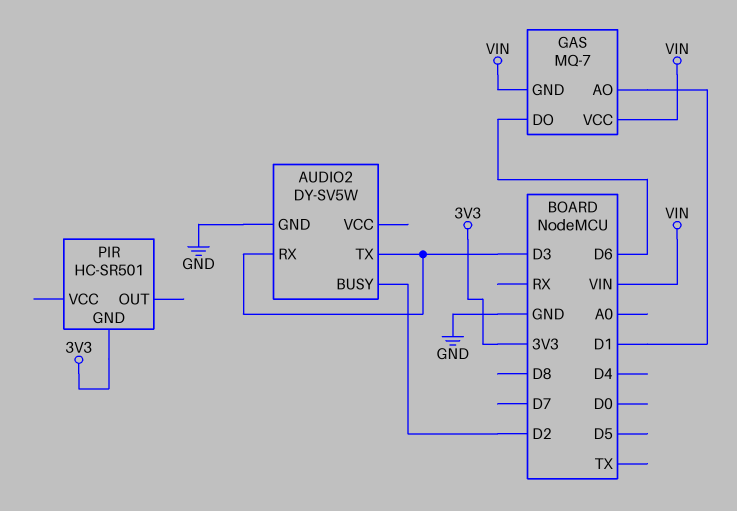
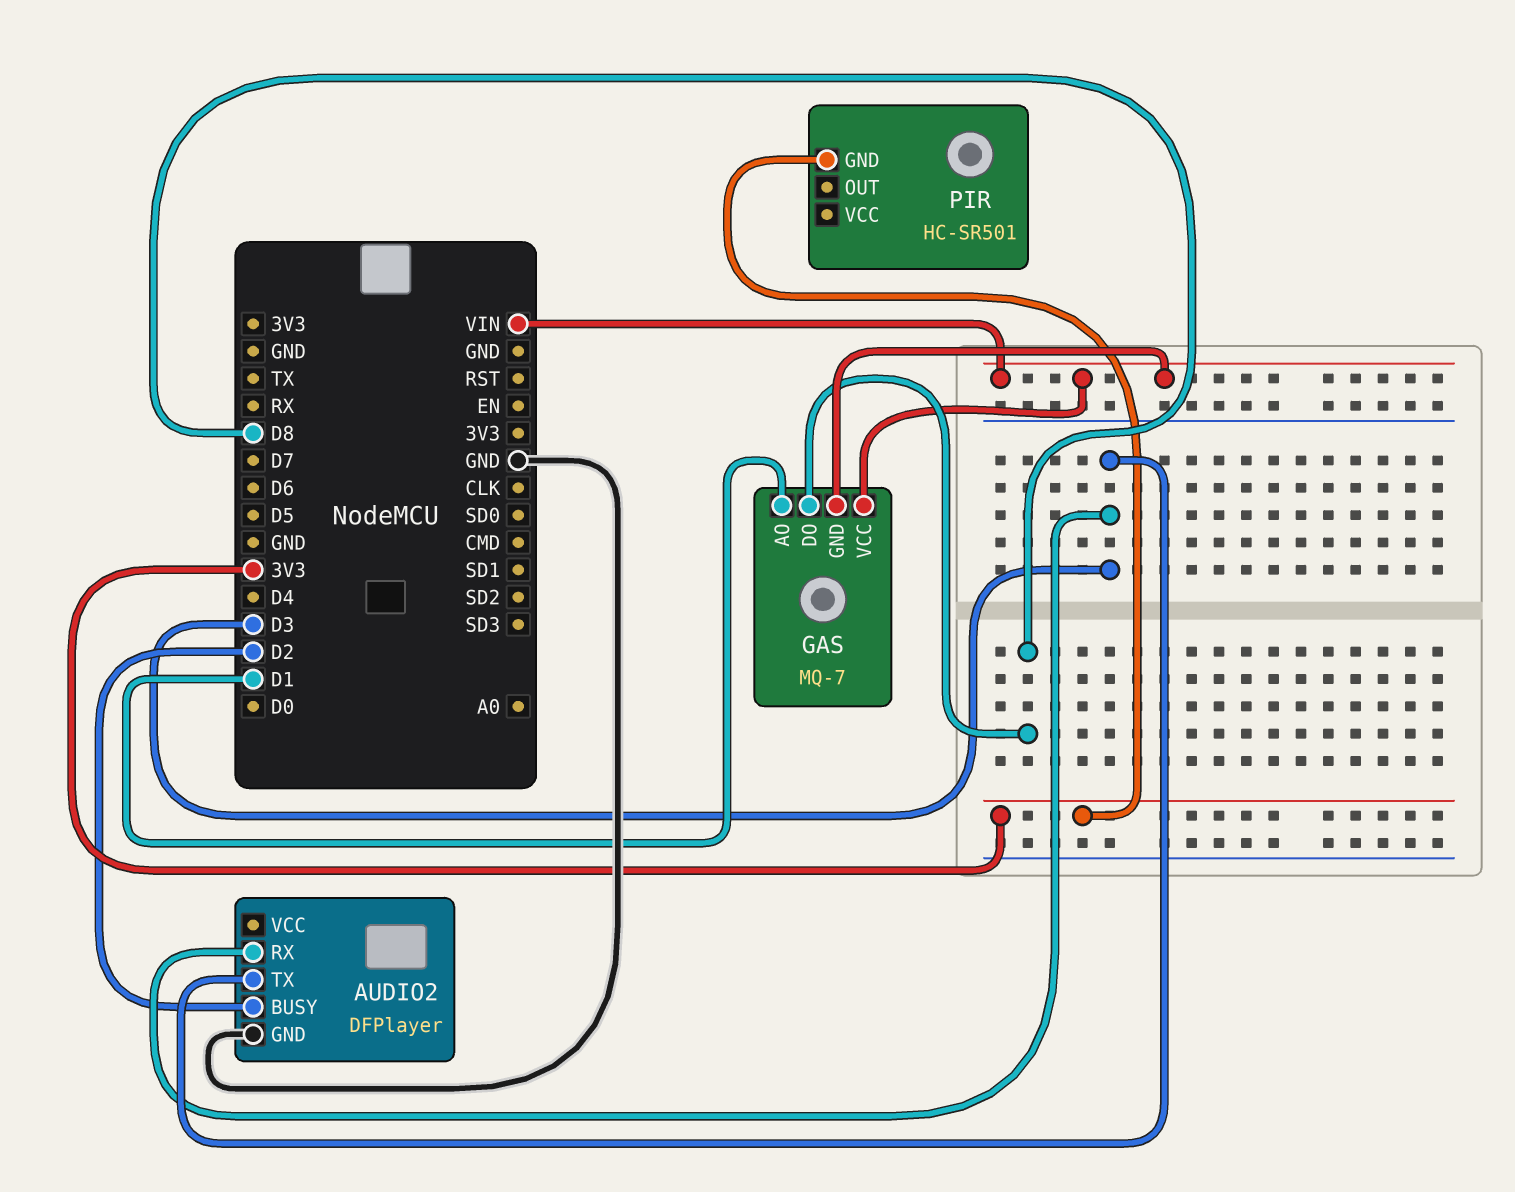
AUDIO2: DY-SV5W -> DFPlayer
GAS pin DO: D6 -> D8

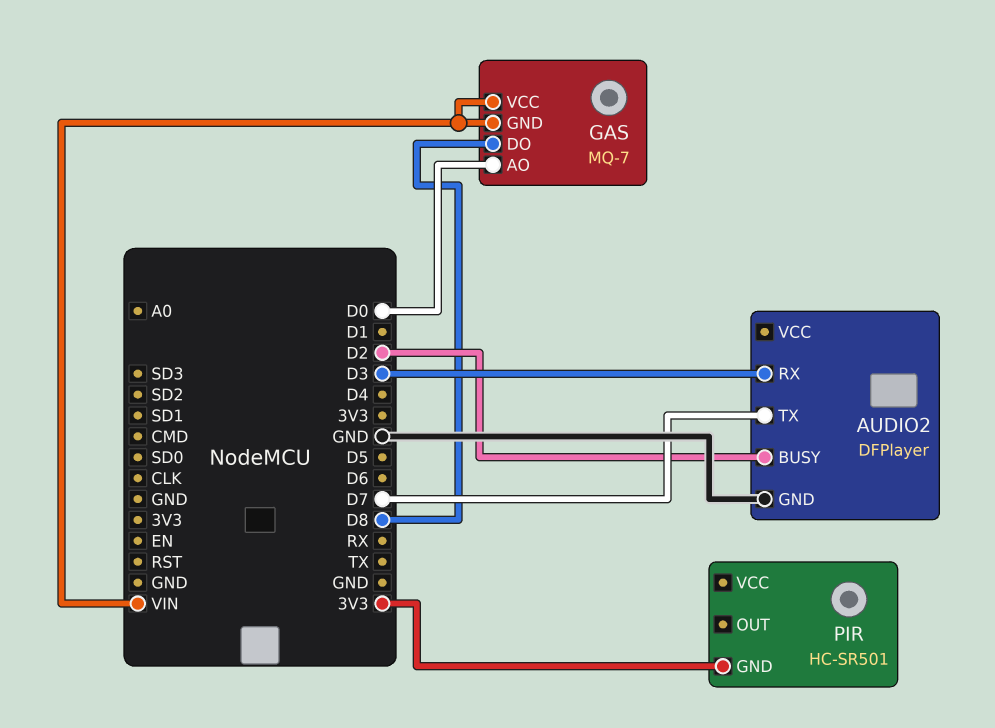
AUDIO2 pin TX: D3 -> D7
GAS pin AO: D1 -> D0

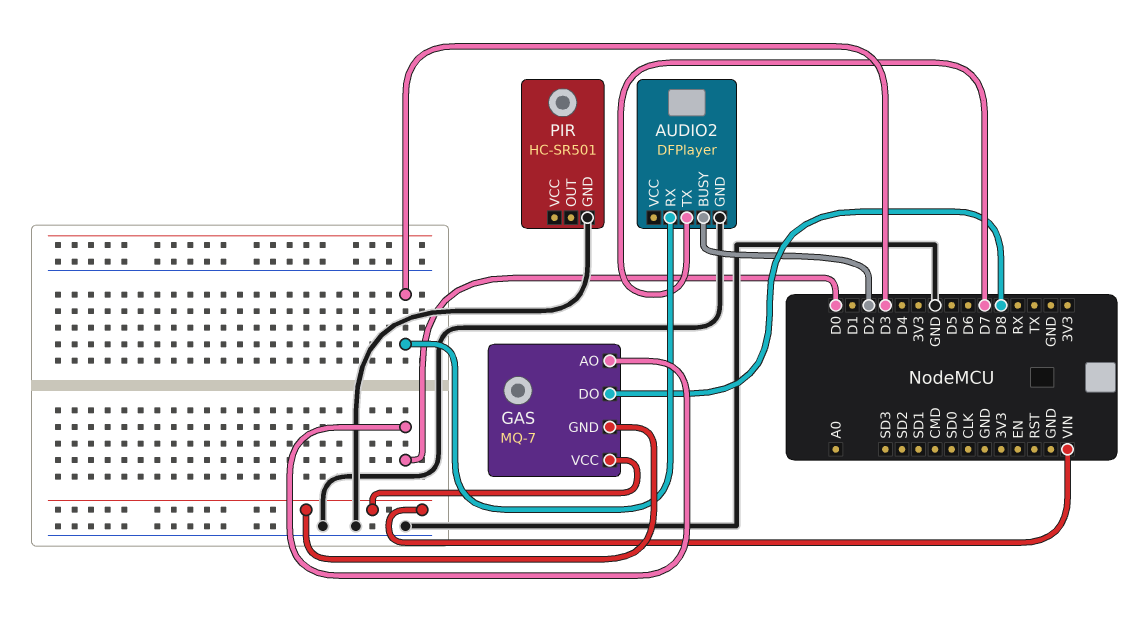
PIR pin GND: 3V3 -> GND

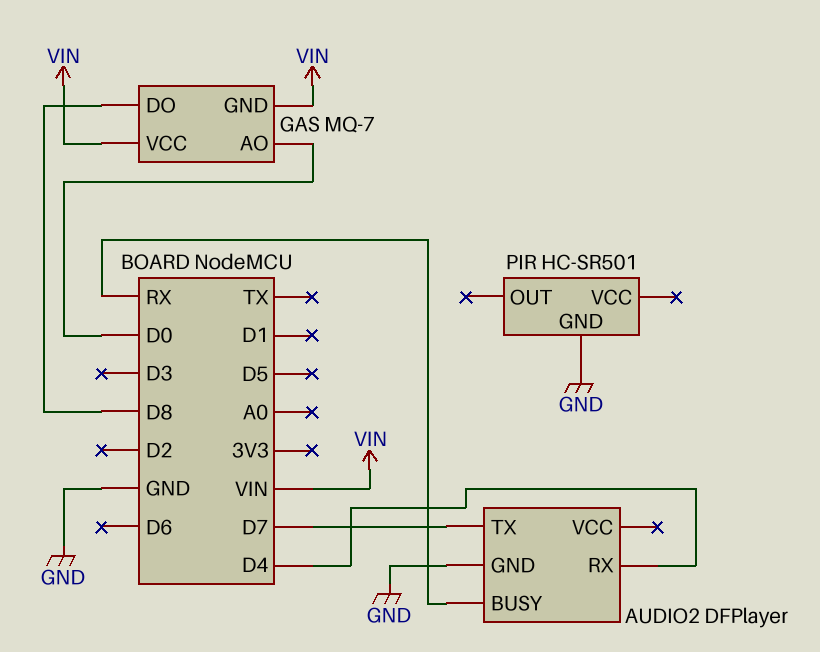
AUDIO2 pin BUSY: D2 -> RX
AUDIO2 pin RX: D3 -> D4

